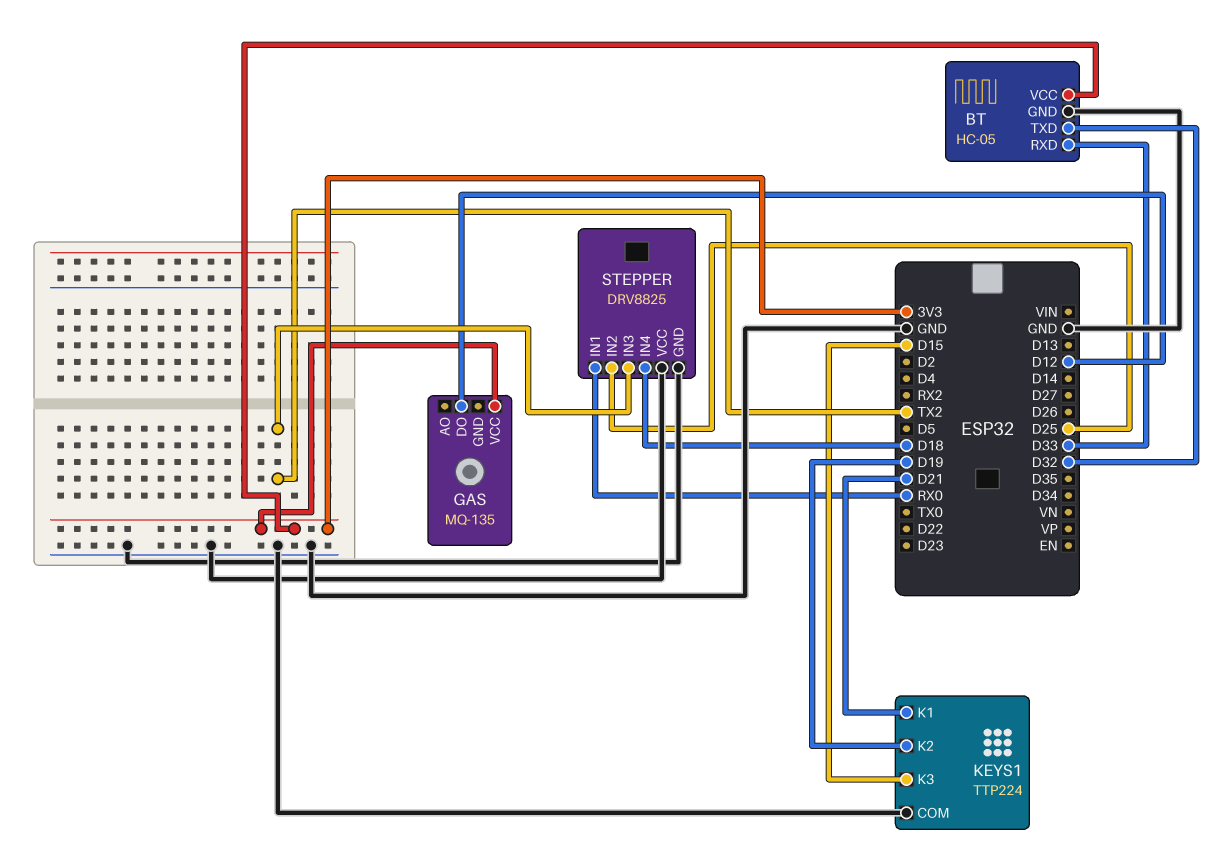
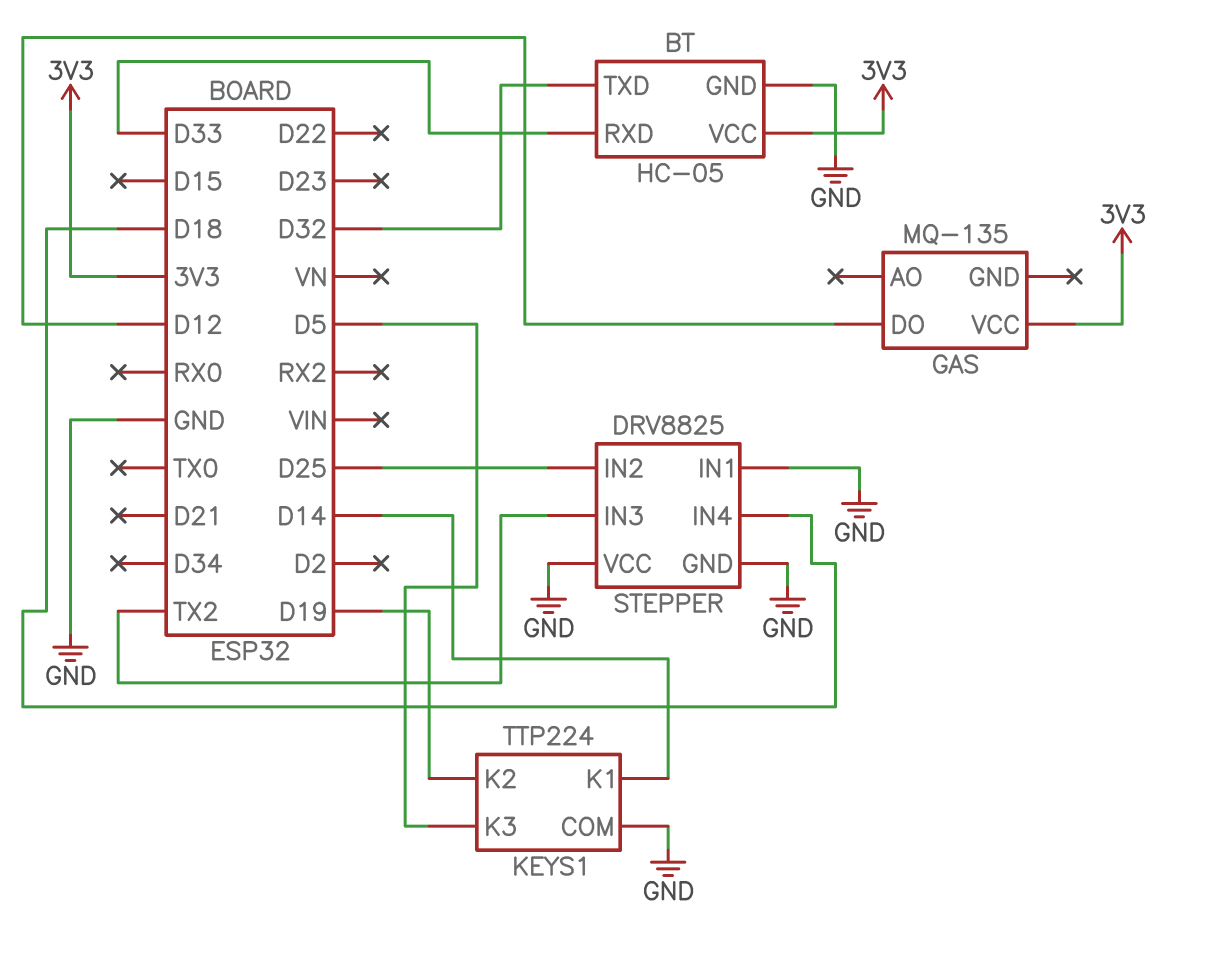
KEYS1 pin K1: D21 -> D14
KEYS1 pin K3: D15 -> D5
STEPPER pin IN1: RX0 -> GND

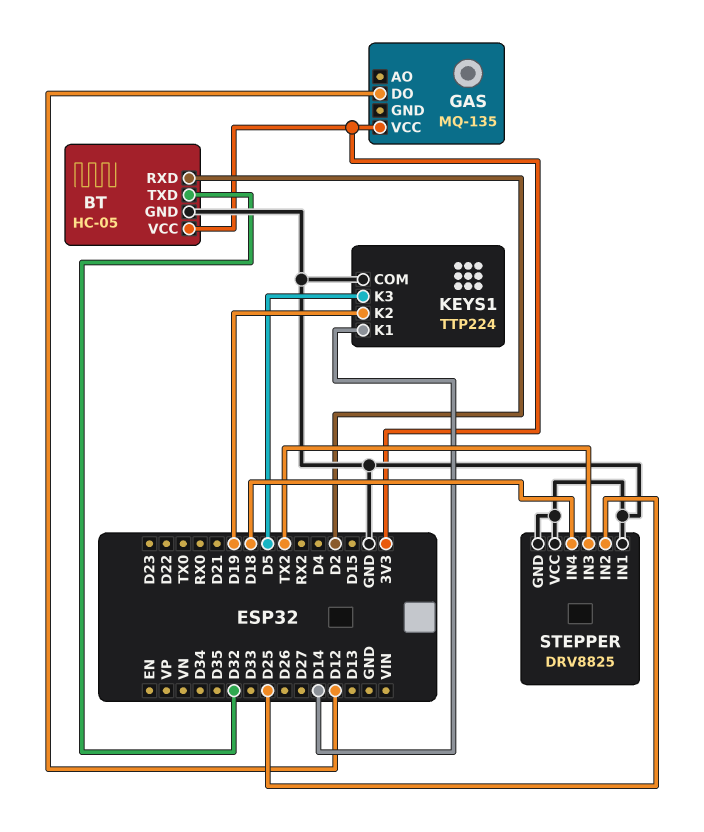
BT pin RXD: D33 -> D2

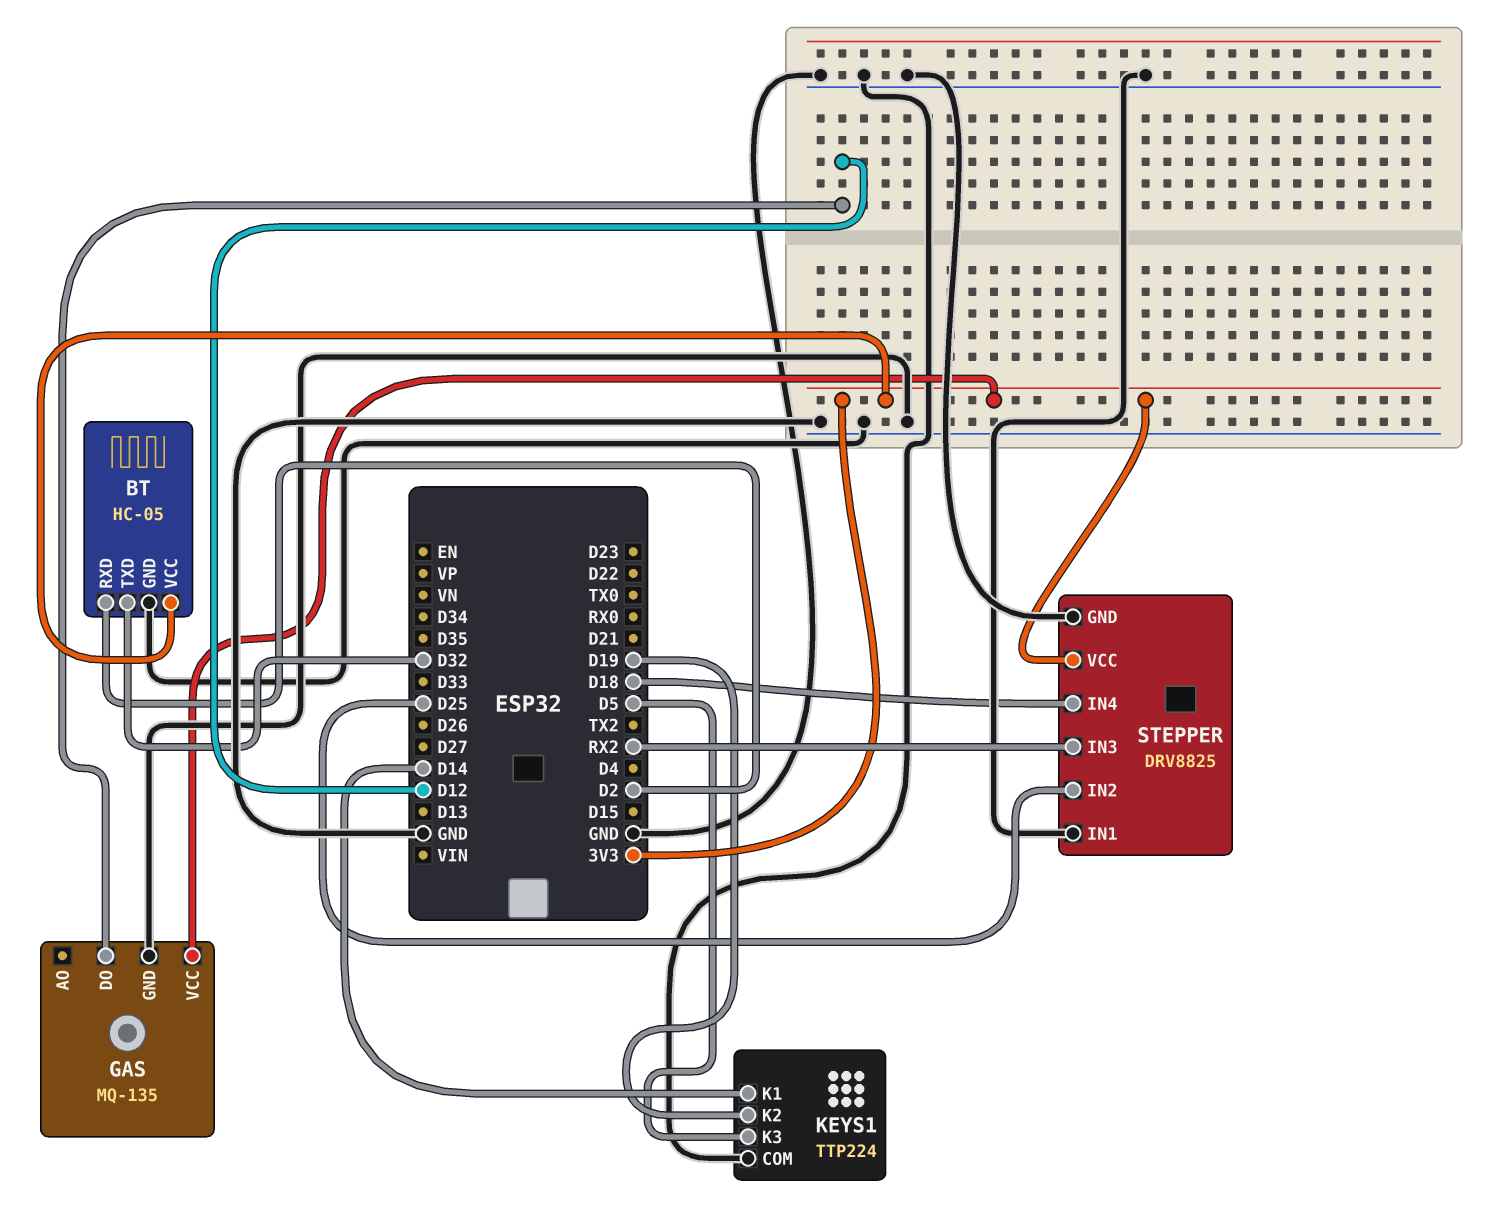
GAS pin GND: none -> GND
STEPPER pin IN3: TX2 -> RX2
STEPPER pin VCC: GND -> 3V3

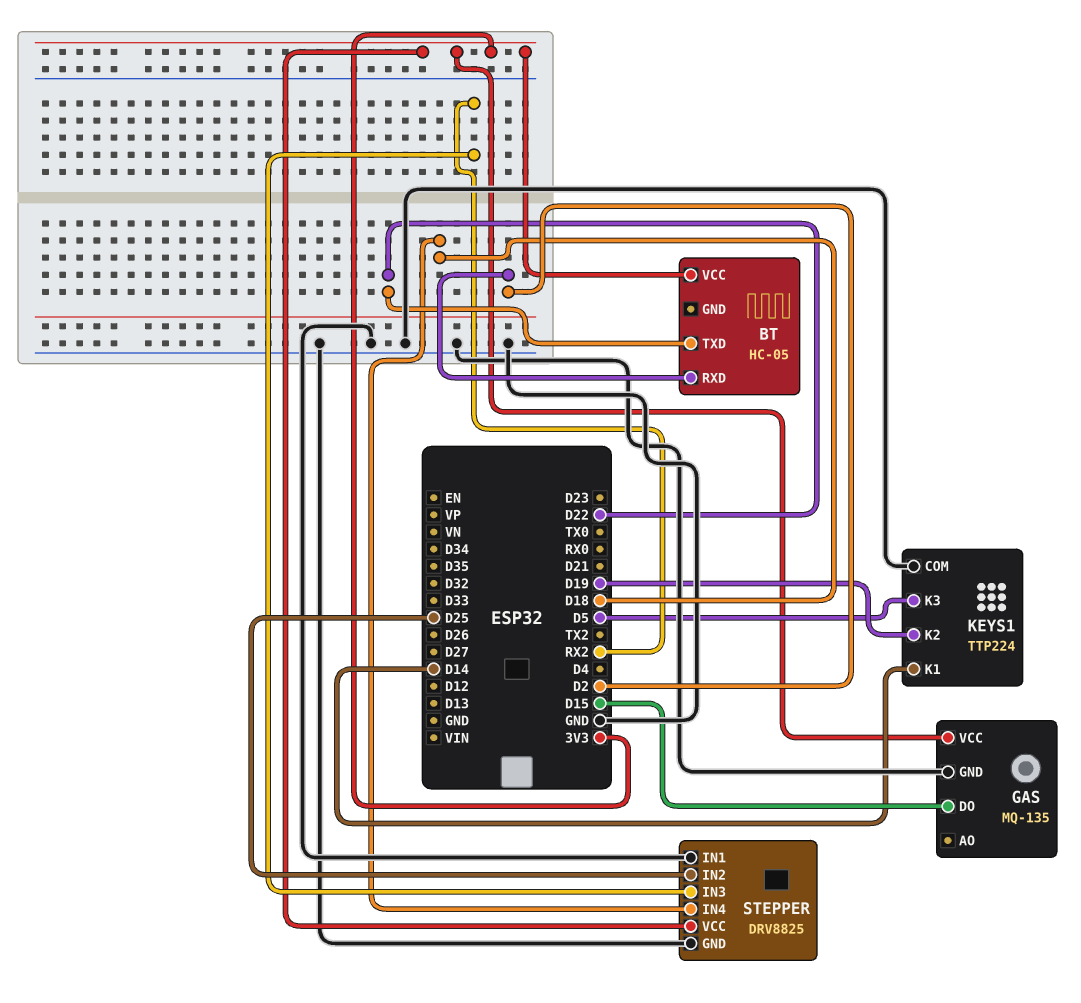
BT pin GND: GND -> none
BT pin TXD: D32 -> D22
GAS pin DO: D12 -> D15

